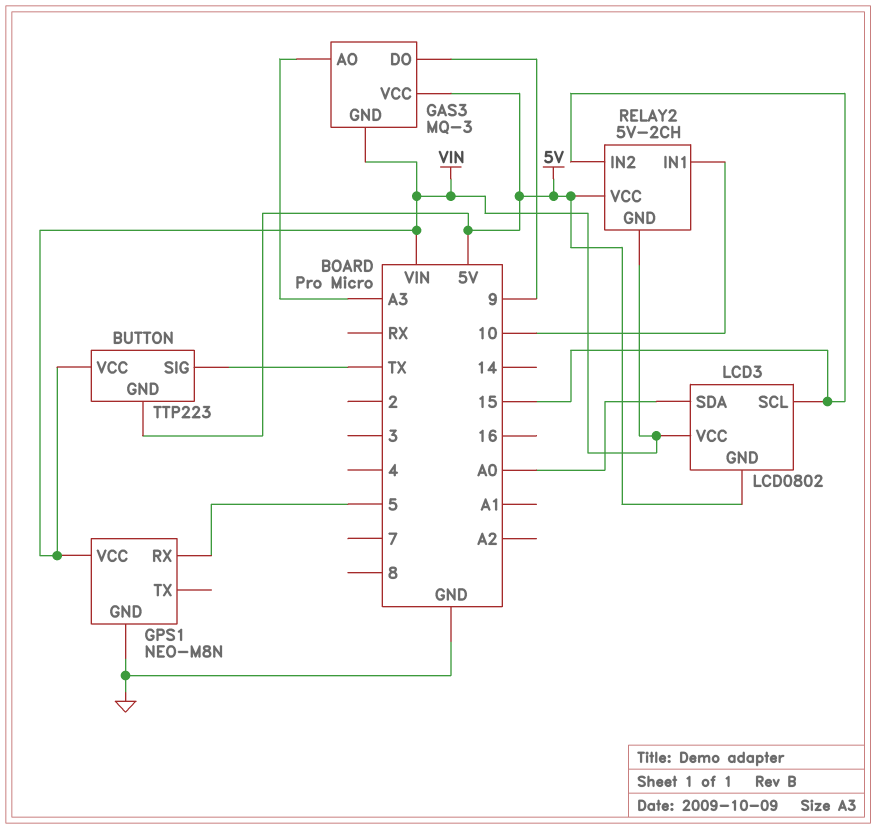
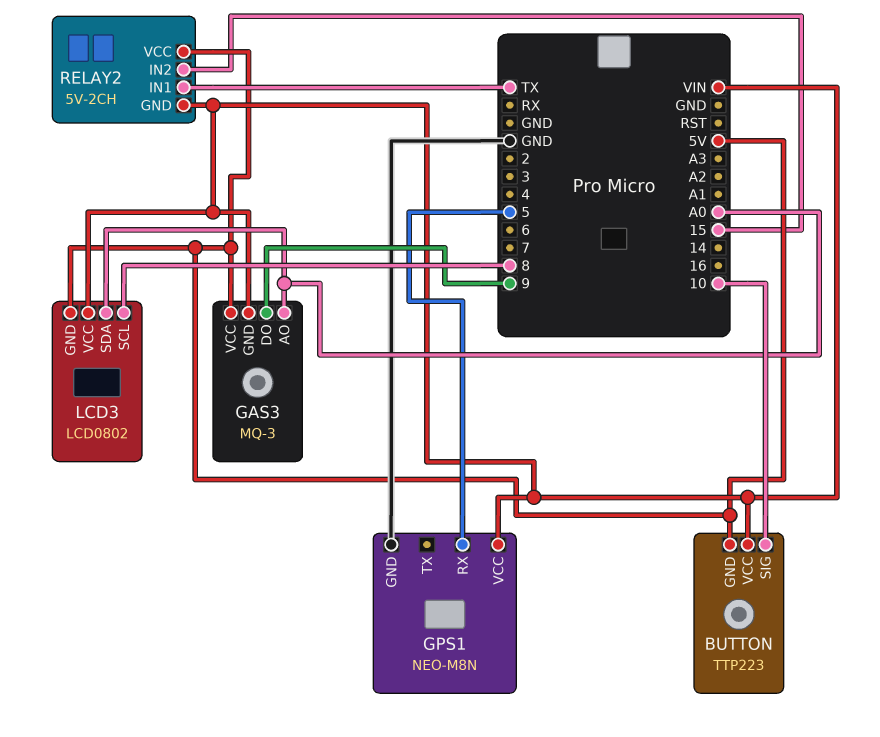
BUTTON pin SIG: TX -> 10
GAS3 pin AO: A3 -> A0
LCD3 pin SCL: 15 -> 8
RELAY2 pin IN1: 10 -> TX

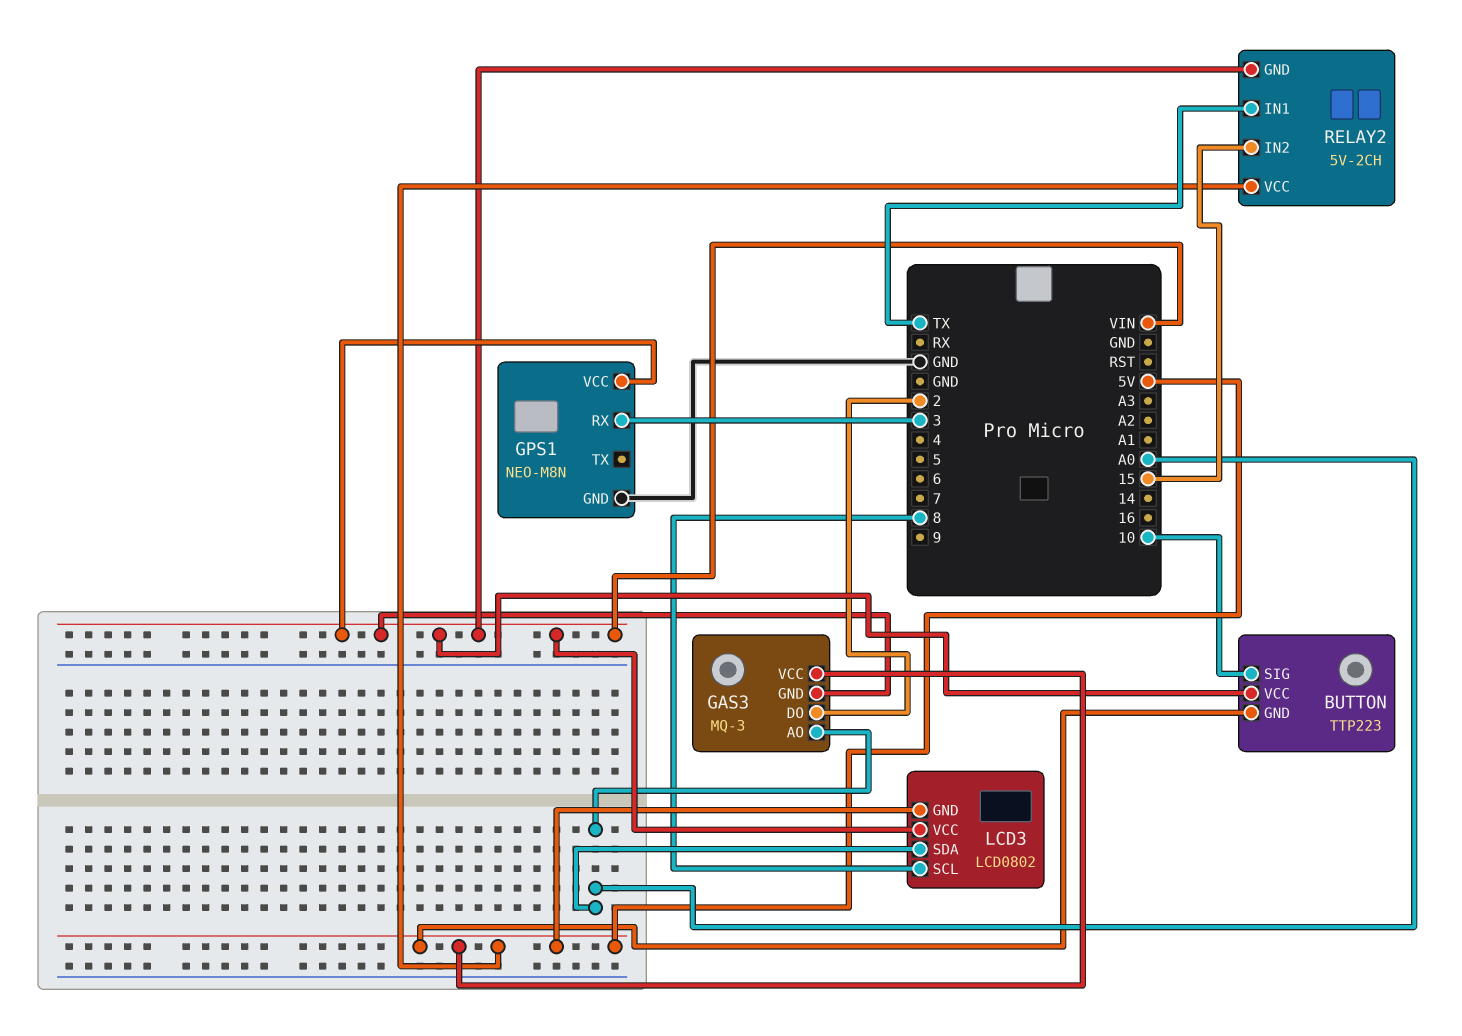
GAS3 pin DO: 9 -> 2
GPS1 pin RX: 5 -> 3

